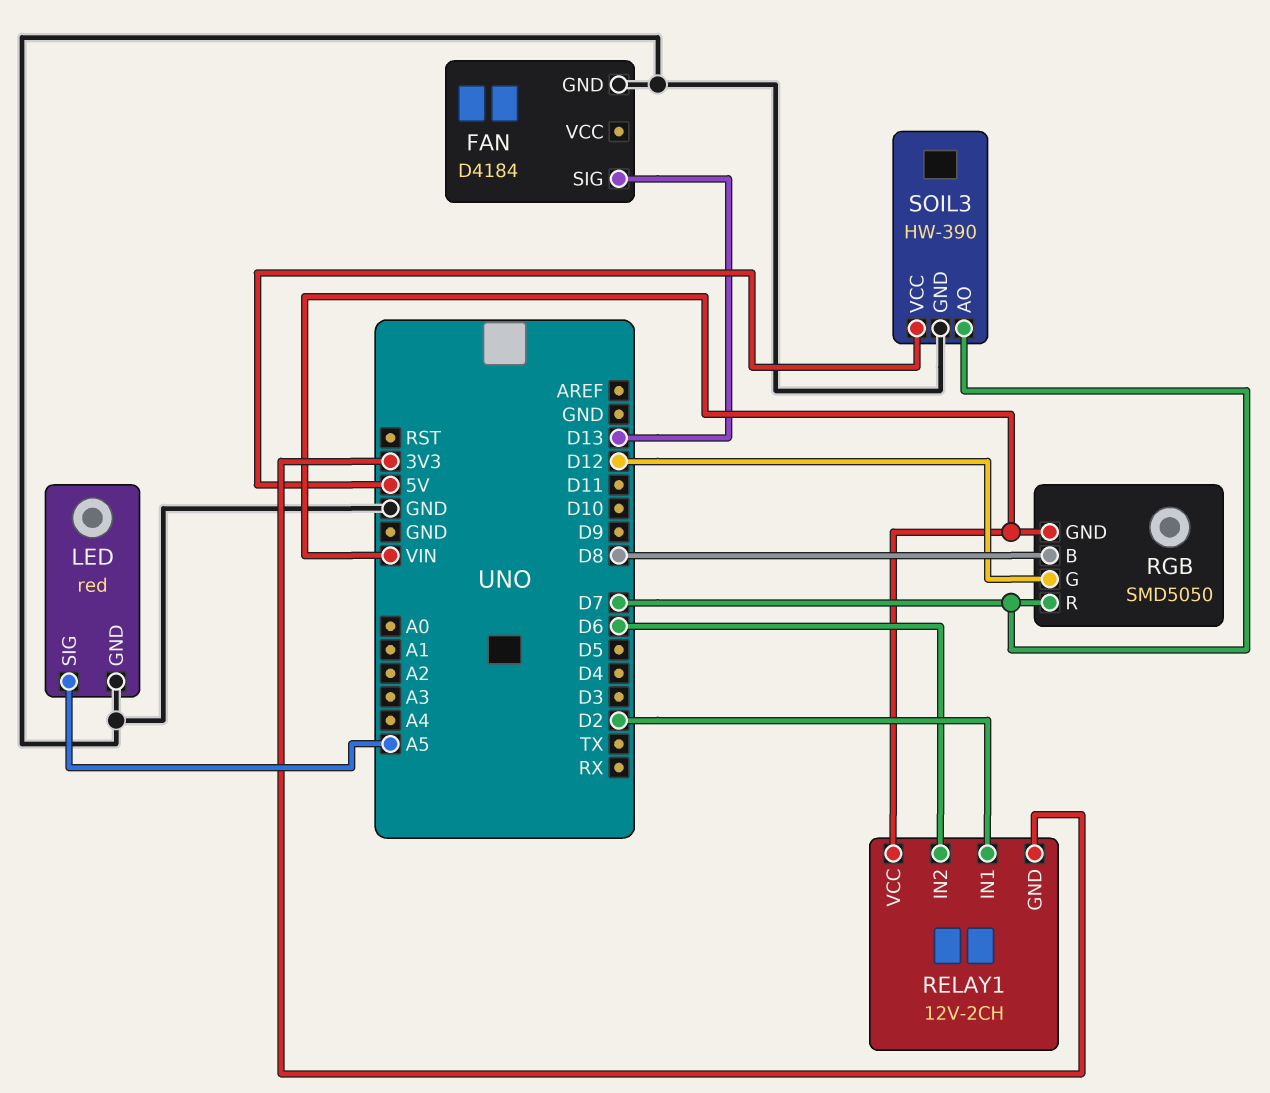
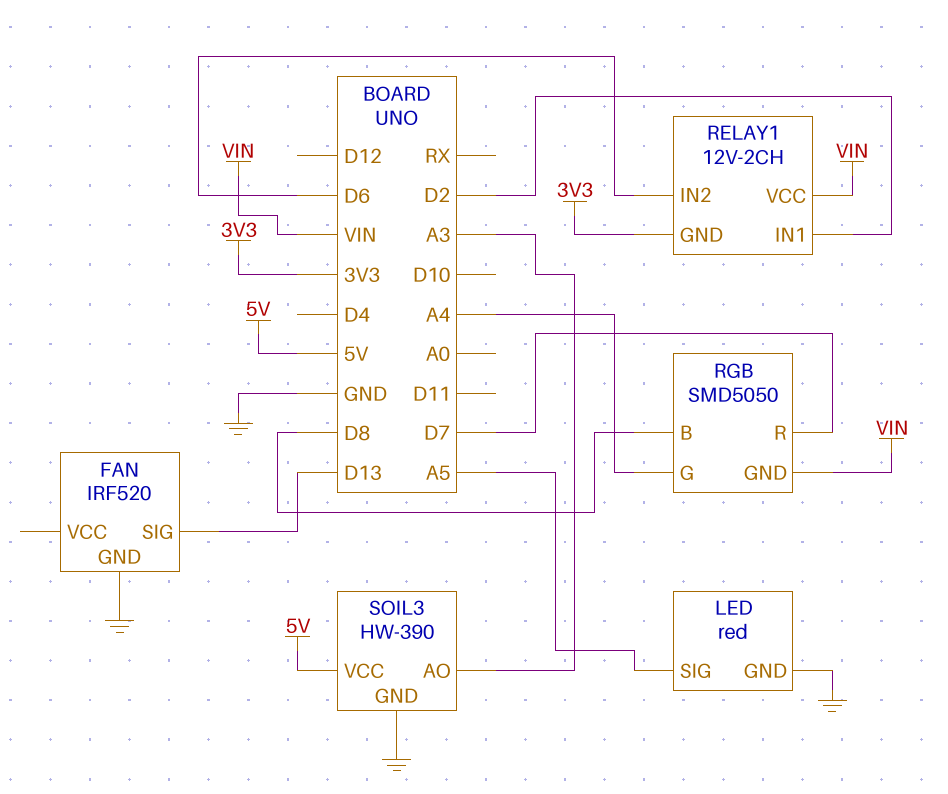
FAN: D4184 -> IRF520
RGB pin G: D12 -> A4
SOIL3 pin AO: D7 -> A3

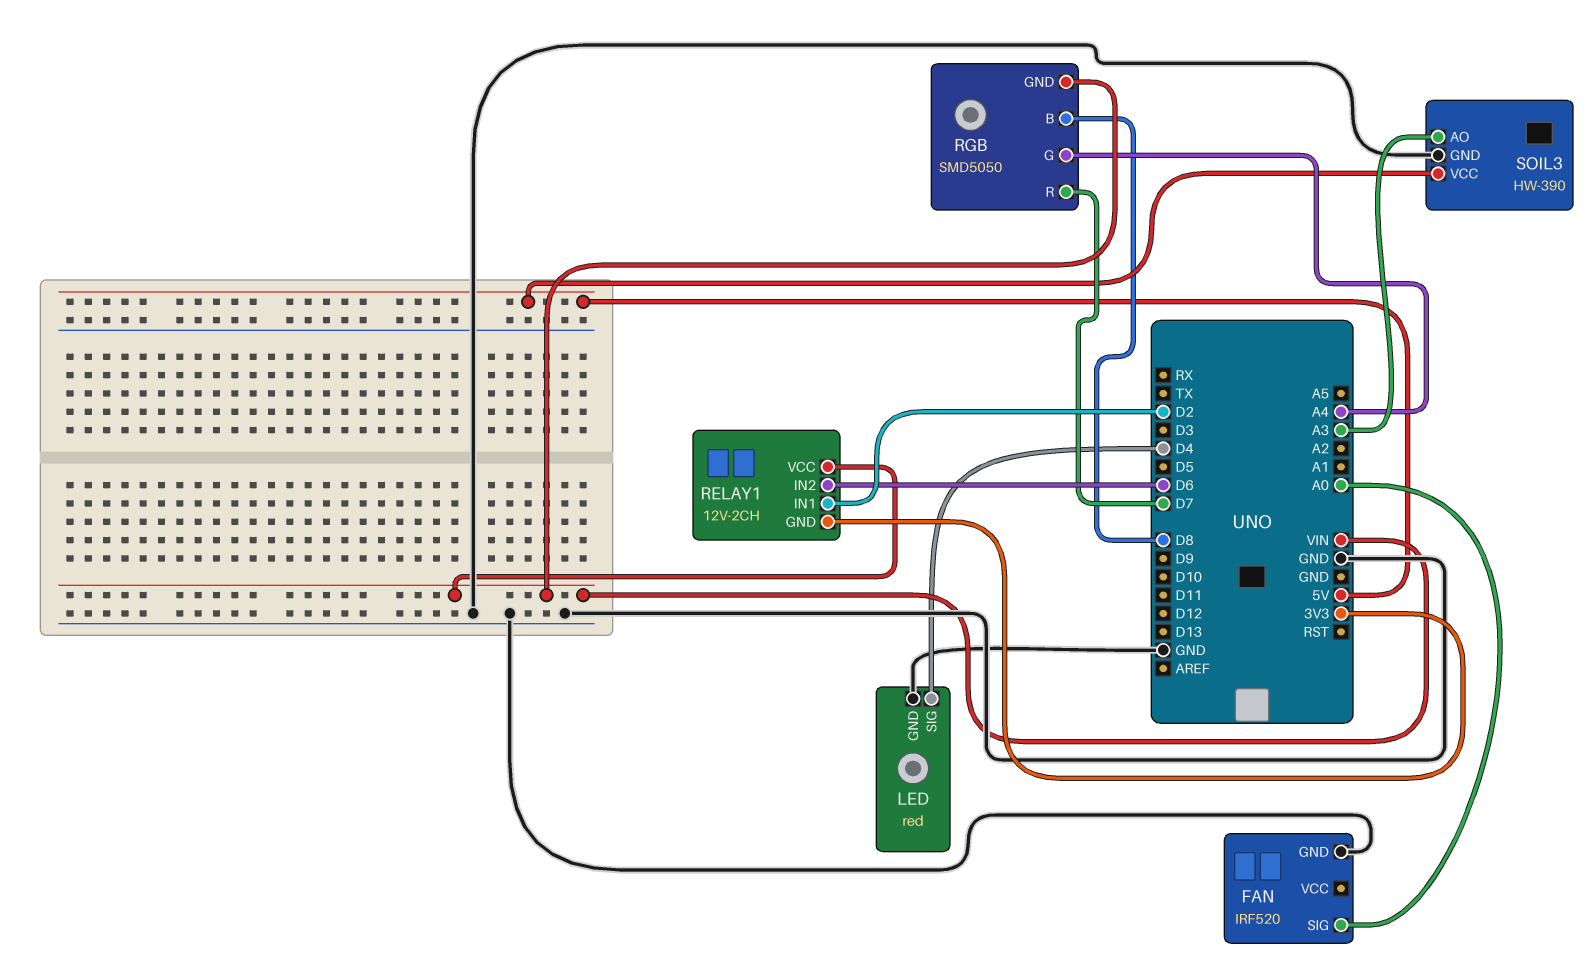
FAN pin SIG: D13 -> A0
LED pin SIG: A5 -> D4

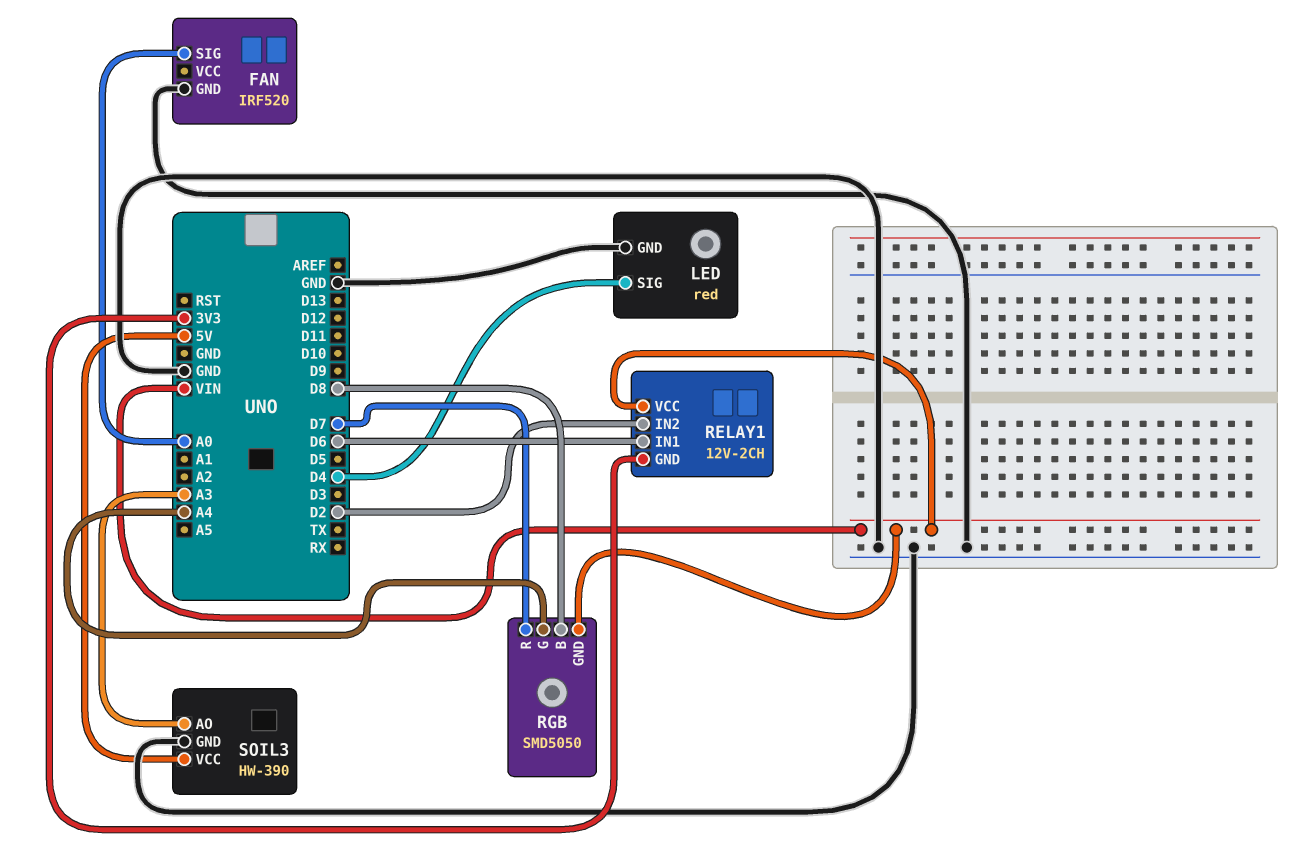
RELAY1 pin IN1: D2 -> D6
RELAY1 pin IN2: D6 -> D2

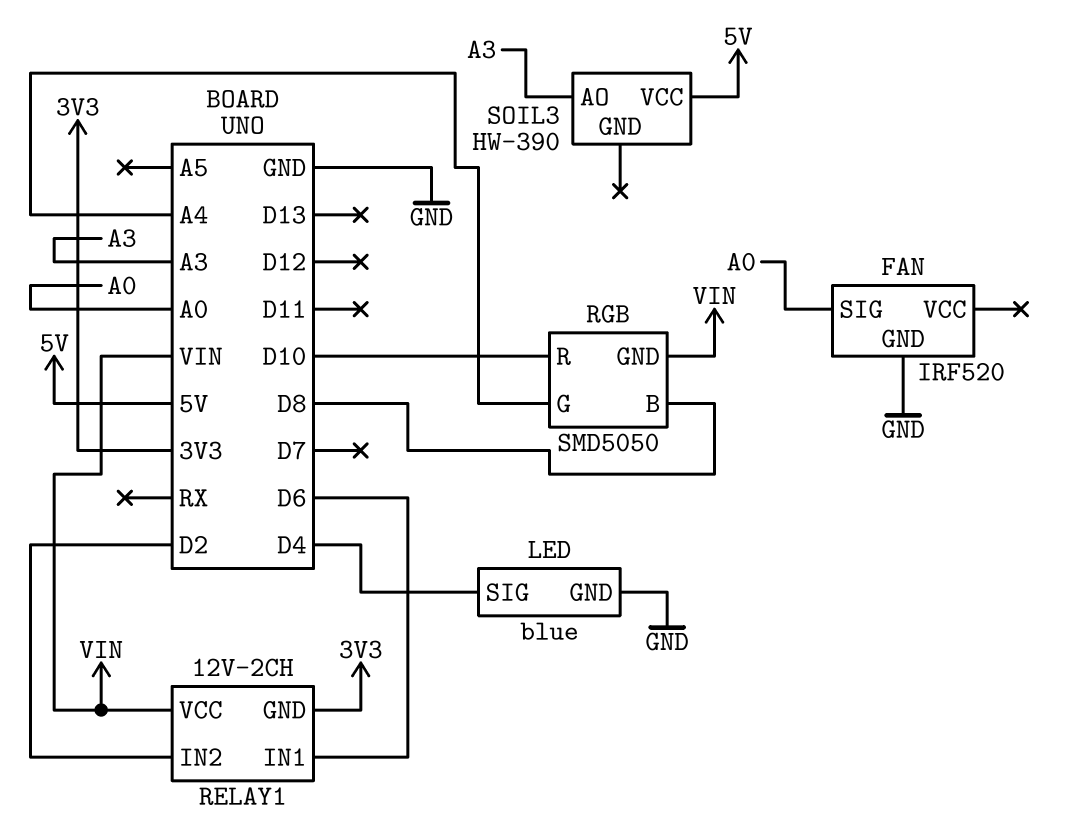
LED: red -> blue
RGB pin R: D7 -> D10
SOIL3 pin GND: GND -> none

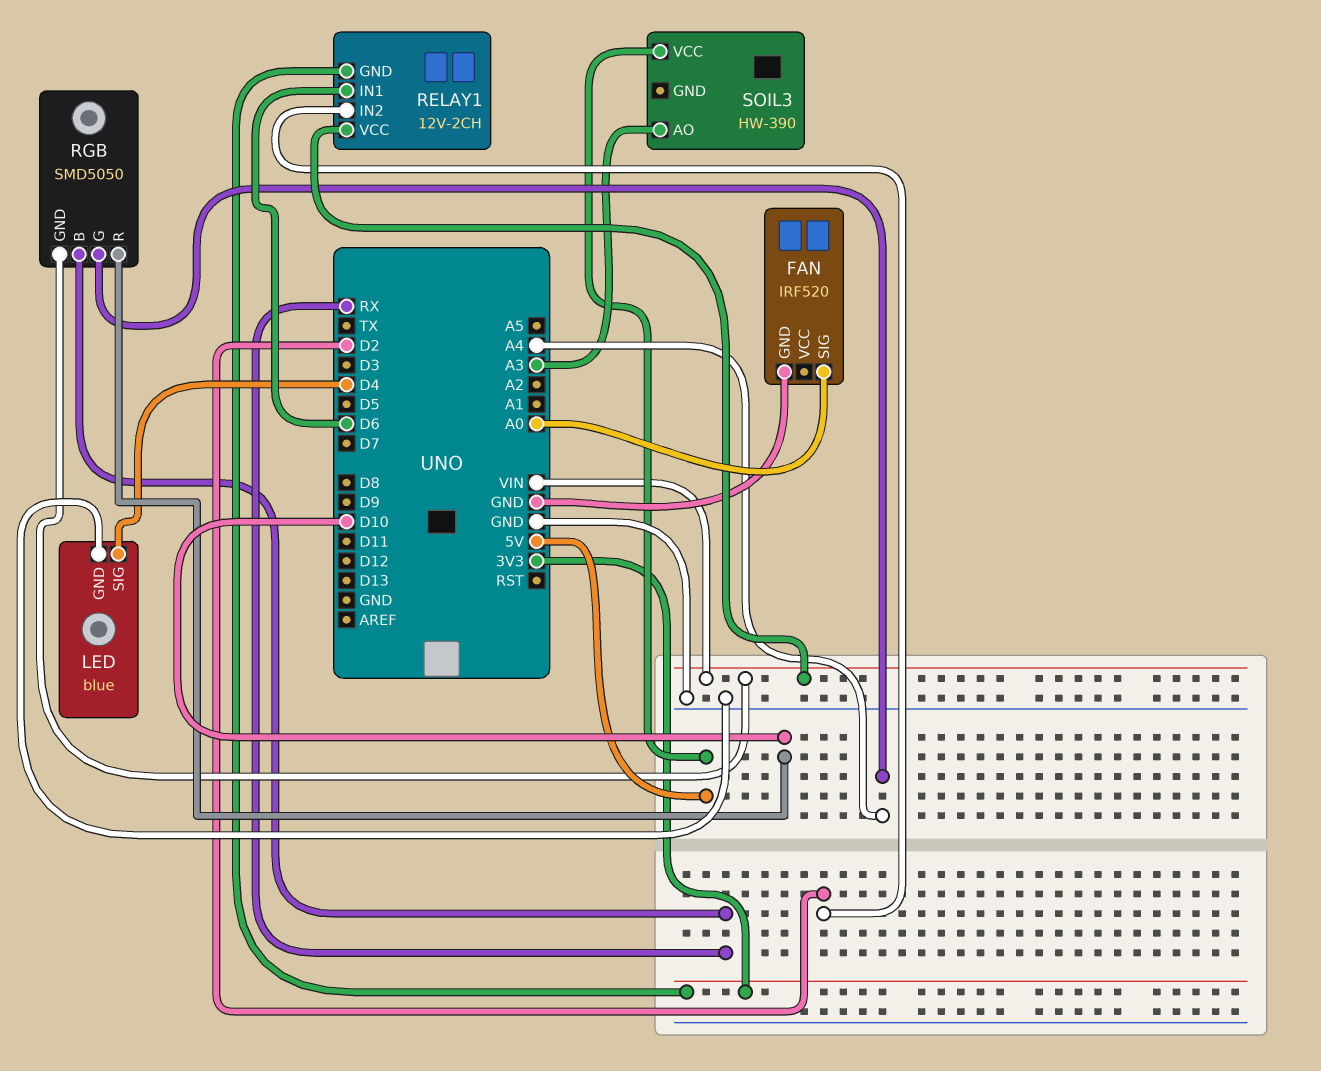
RGB pin B: D8 -> RX

